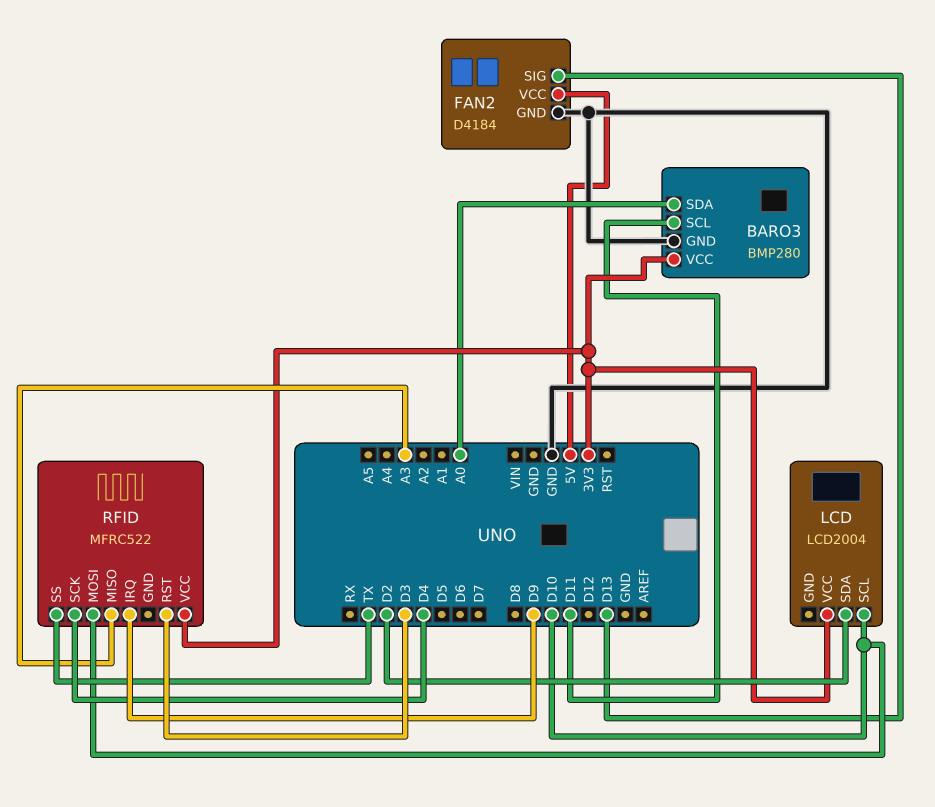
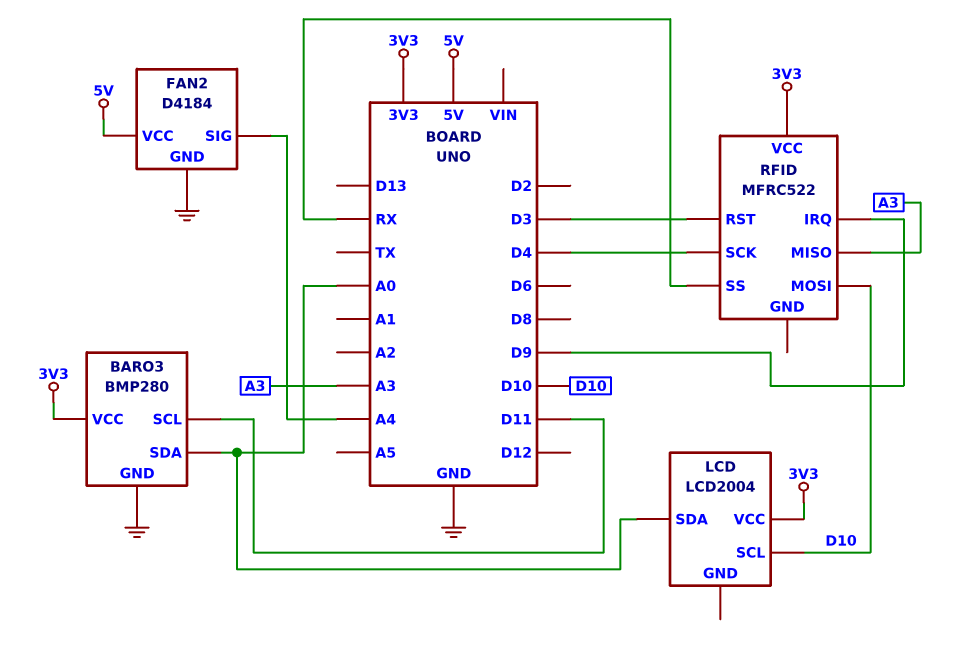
FAN2 pin SIG: D13 -> A4
LCD pin SDA: D2 -> A0
RFID pin SS: TX -> RX

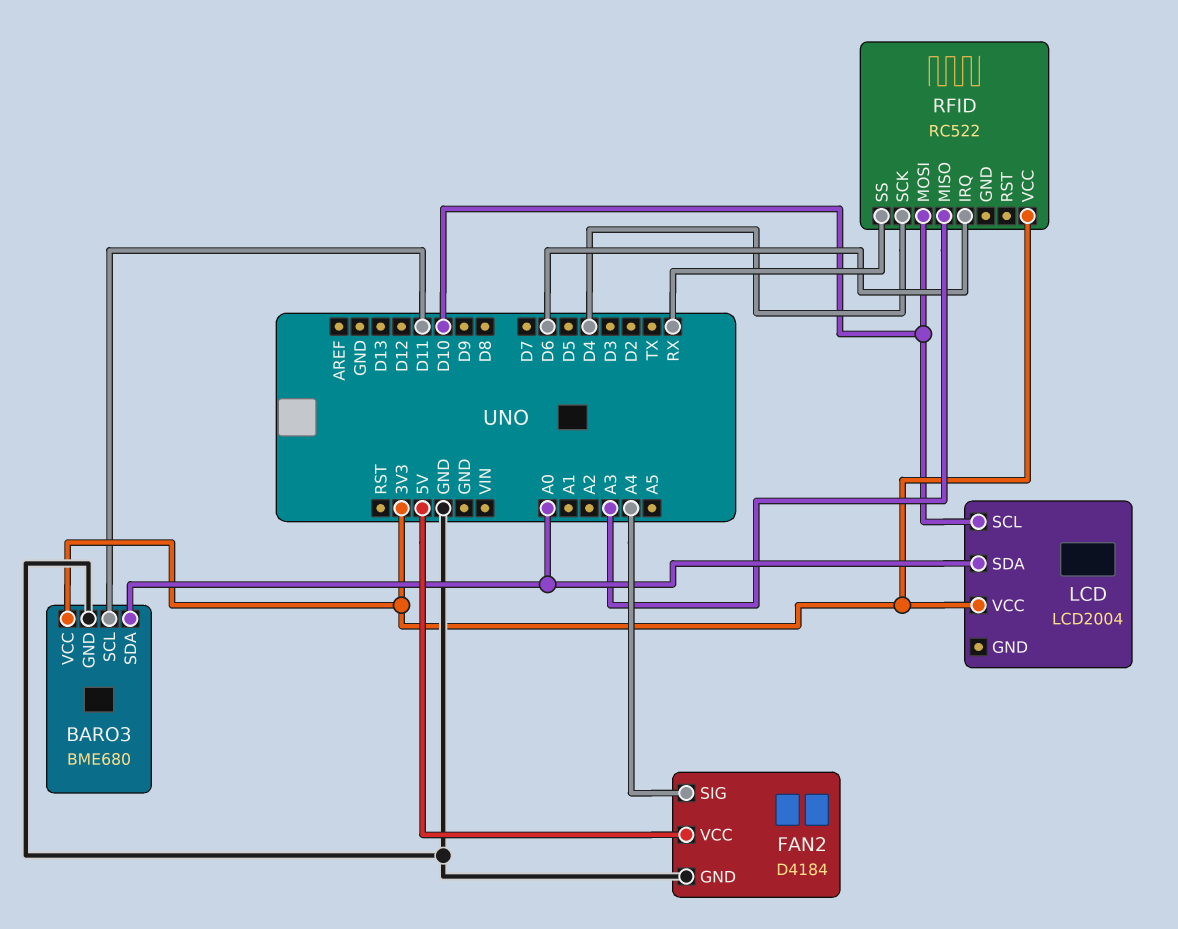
BARO3: BMP280 -> BME680
RFID: MFRC522 -> RC522
RFID pin IRQ: D9 -> D6
RFID pin RST: D3 -> none

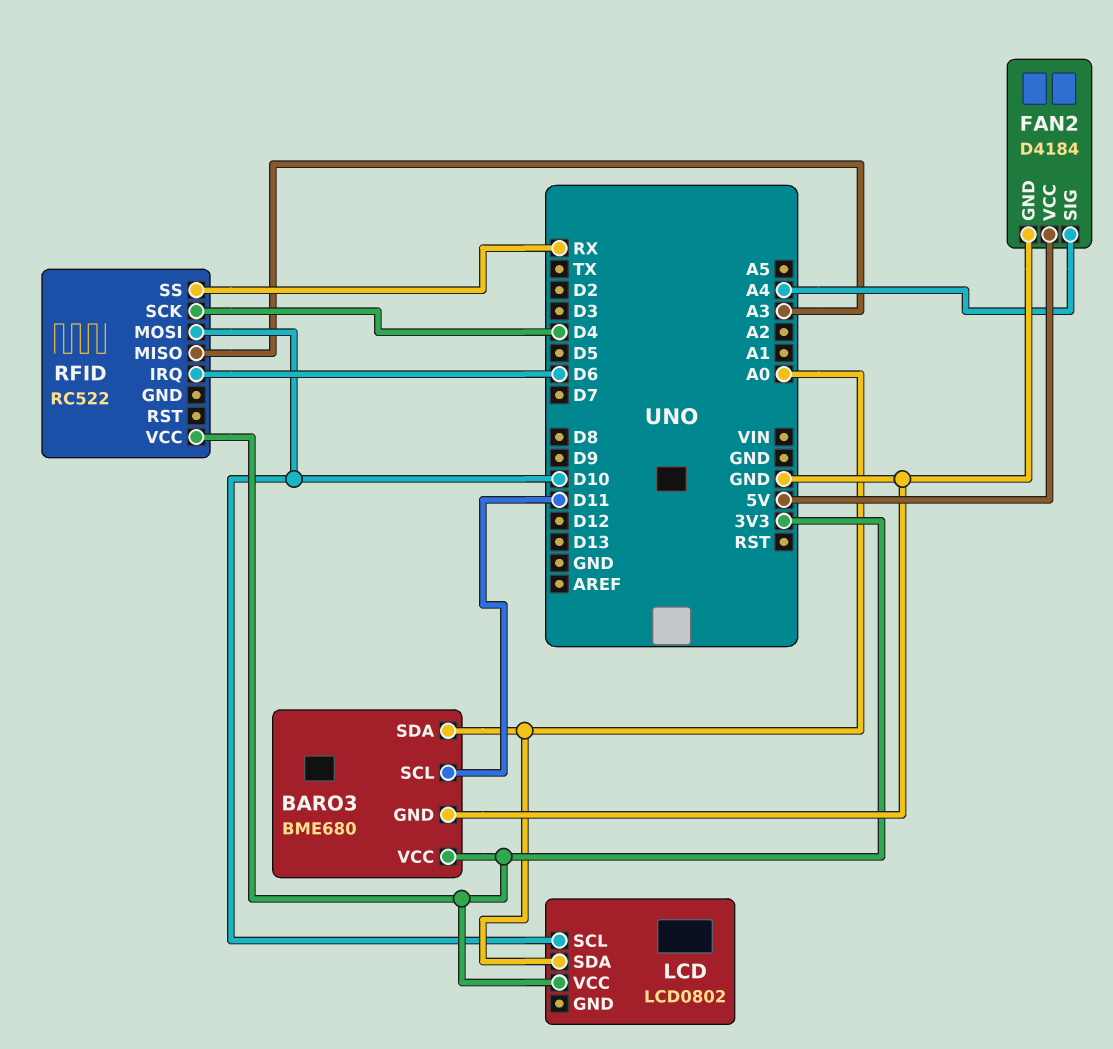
LCD: LCD2004 -> LCD0802

